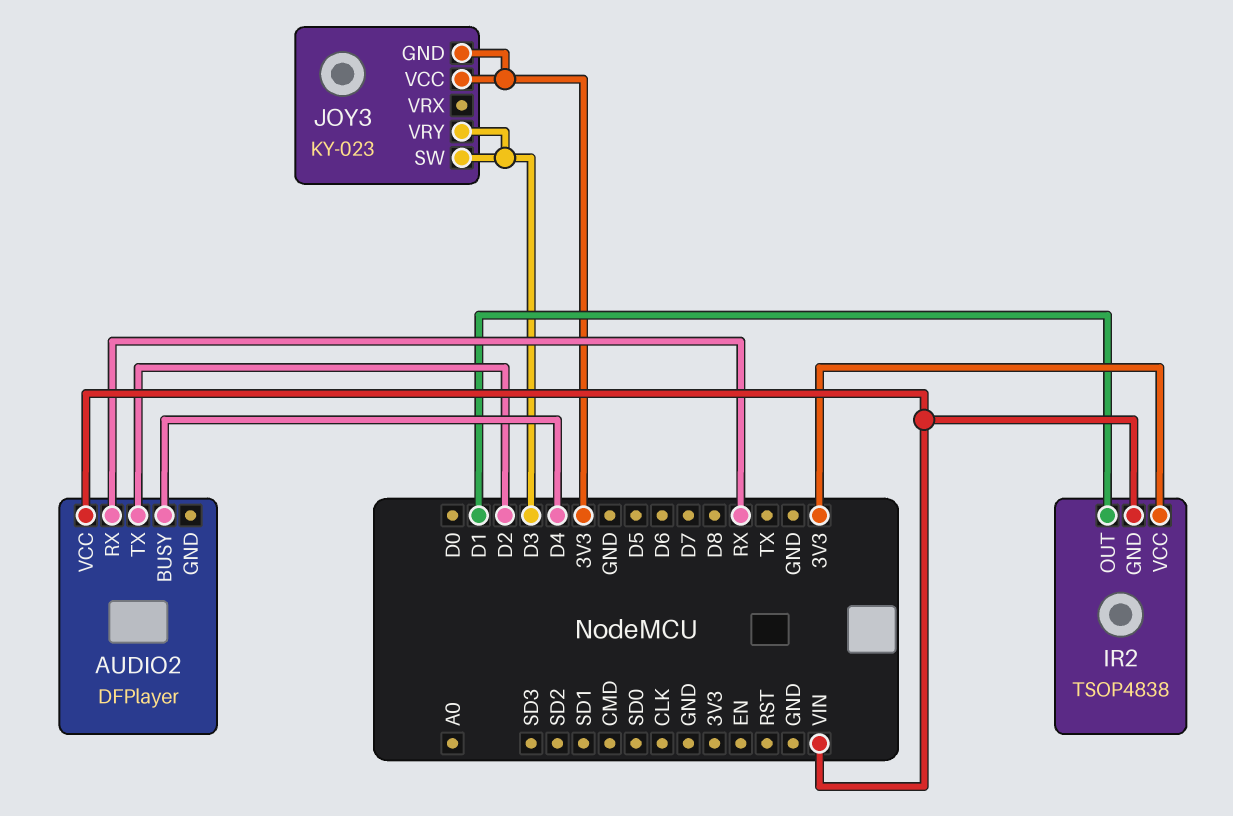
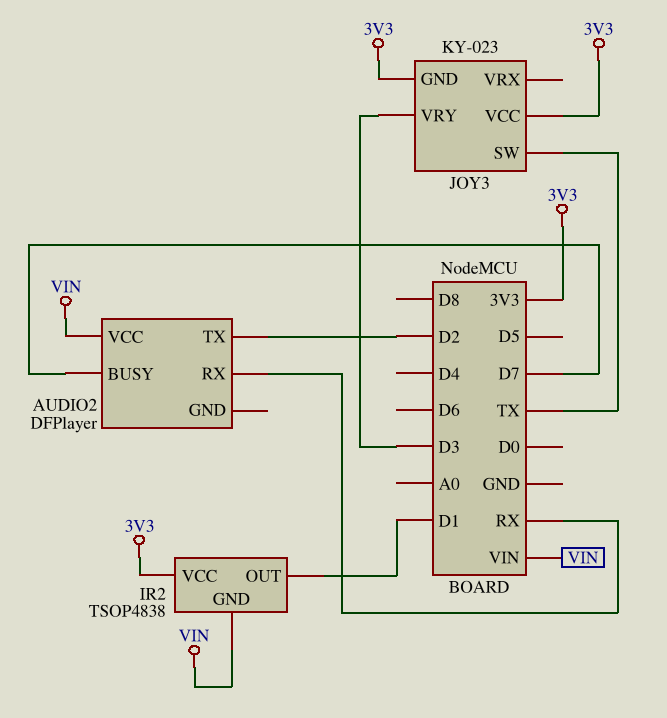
AUDIO2 pin BUSY: D4 -> D7
JOY3 pin SW: D3 -> TX

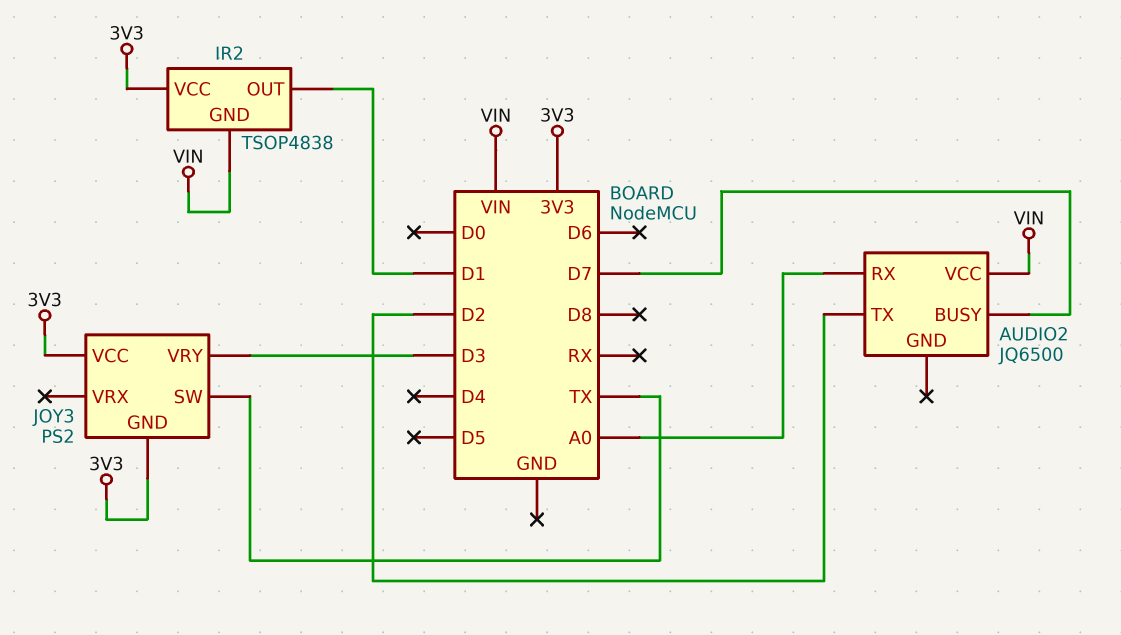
AUDIO2: DFPlayer -> JQ6500
AUDIO2 pin RX: RX -> A0
JOY3: KY-023 -> PS2

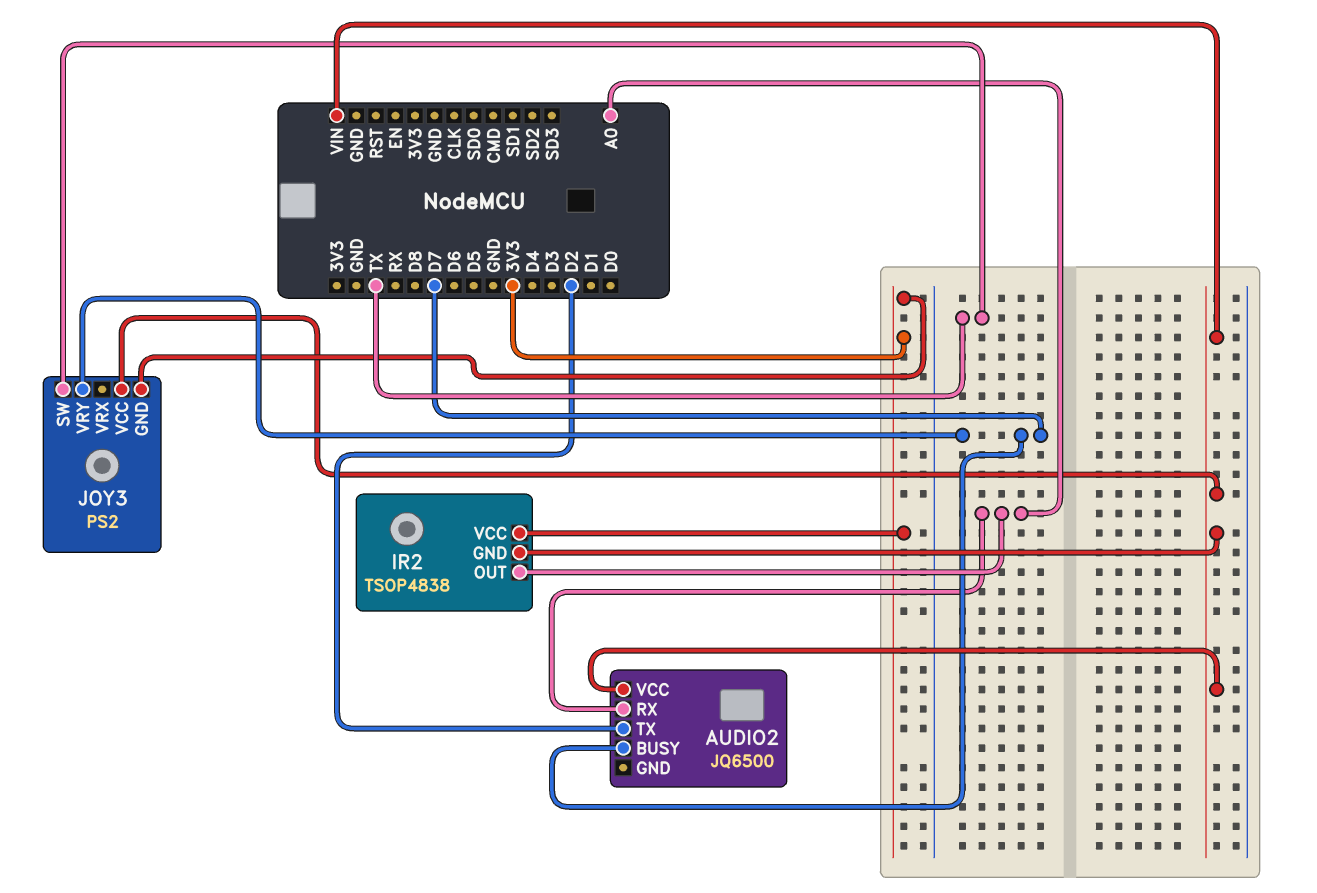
IR2 pin OUT: D1 -> A0
JOY3 pin VCC: 3V3 -> VIN
JOY3 pin VRY: D3 -> D7

